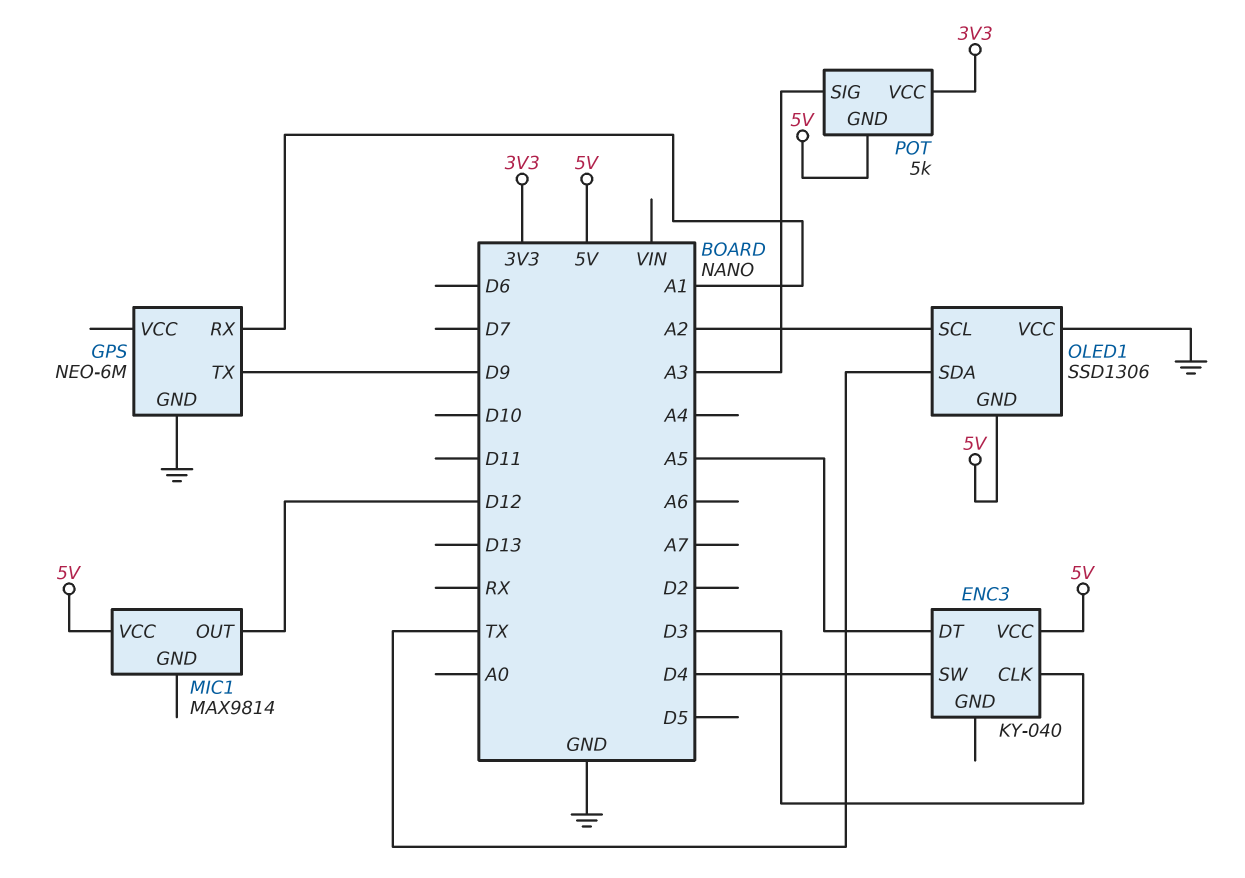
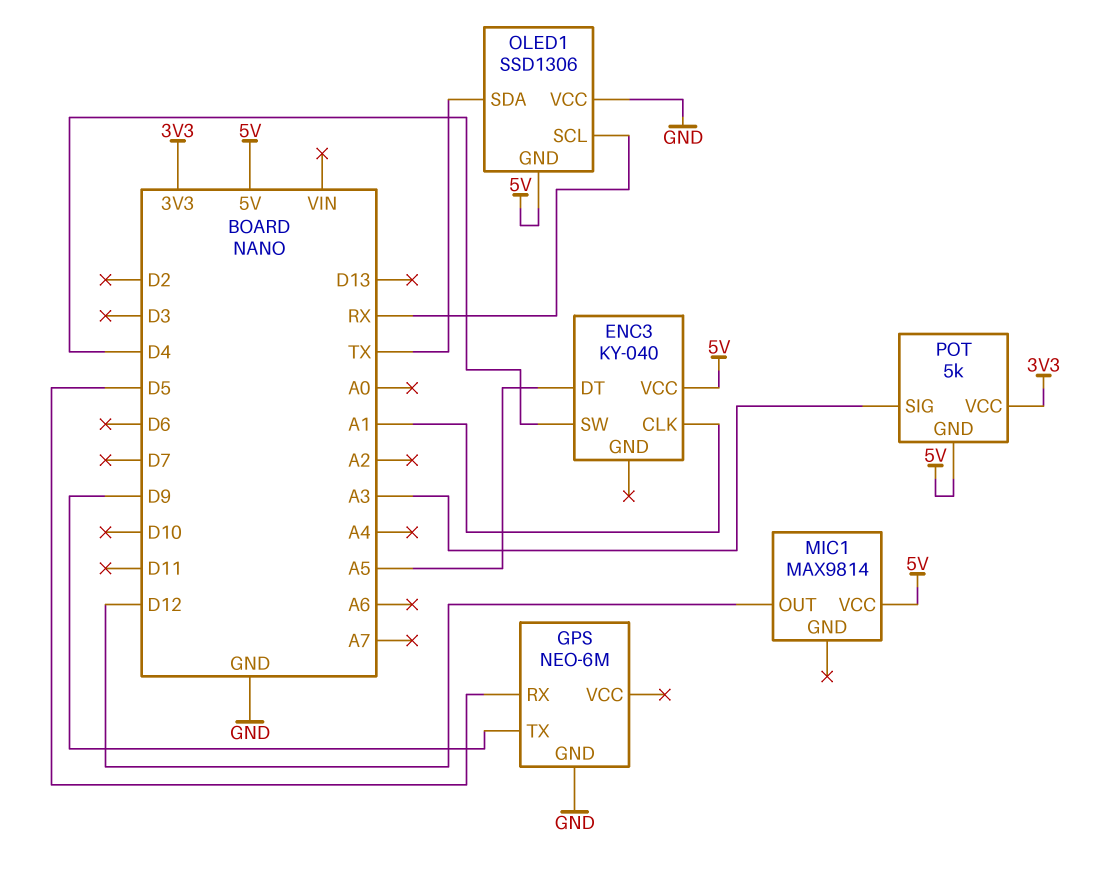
ENC3 pin CLK: D3 -> A1
GPS pin RX: A1 -> D5
OLED1 pin SCL: A2 -> RX

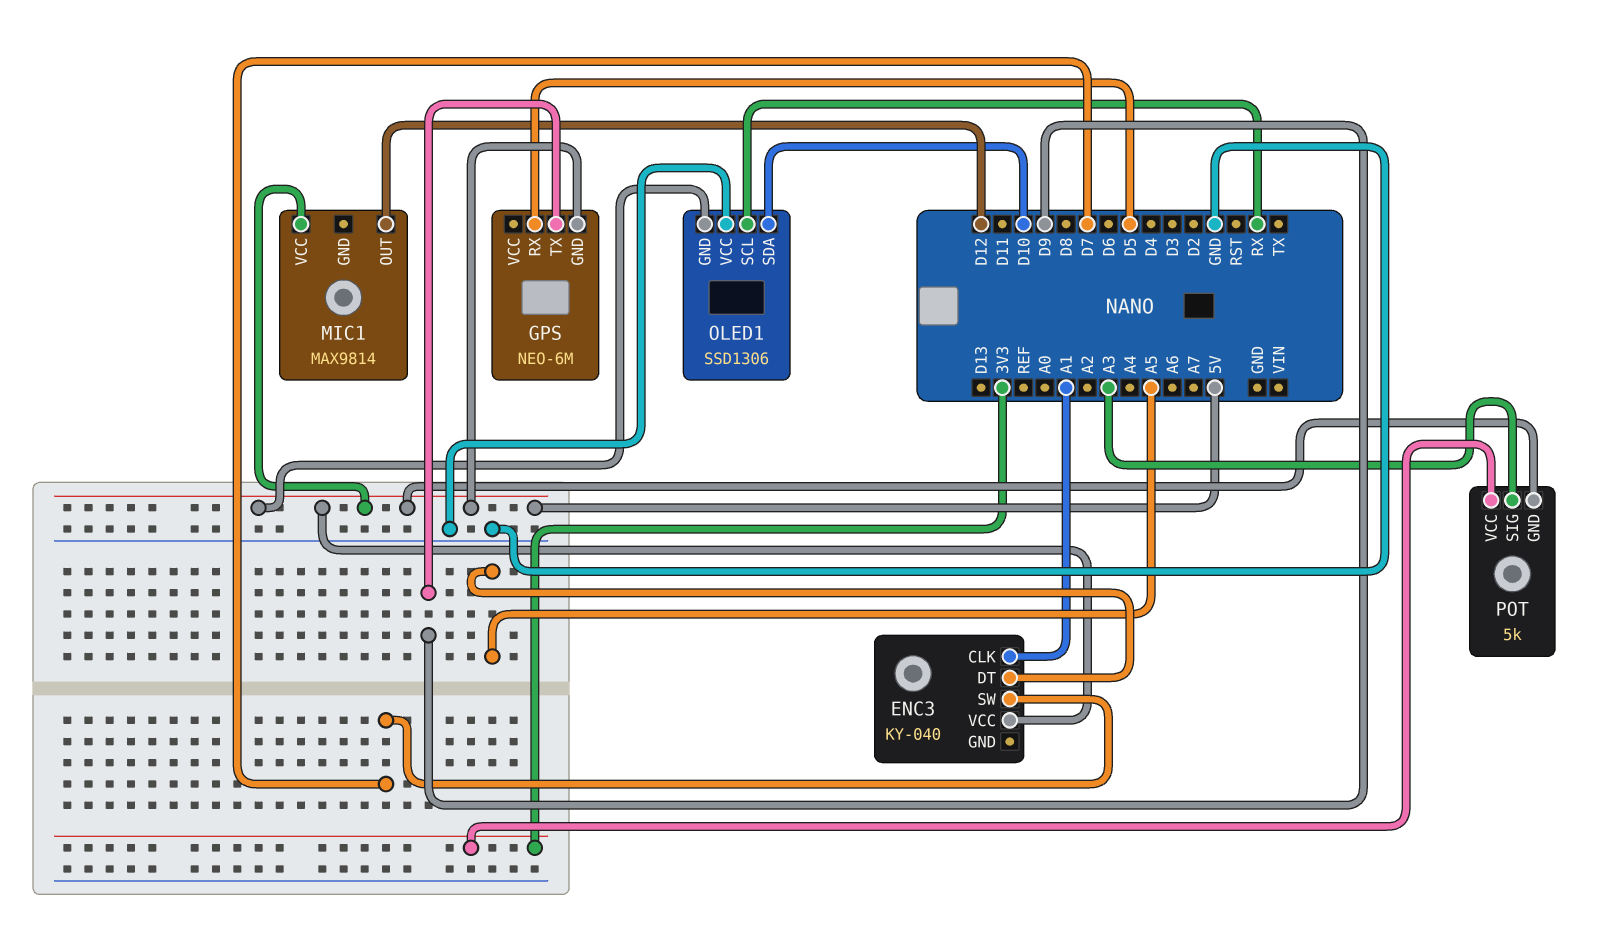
ENC3 pin SW: D4 -> D7
GPS pin GND: GND -> 5V
OLED1 pin SDA: TX -> D10

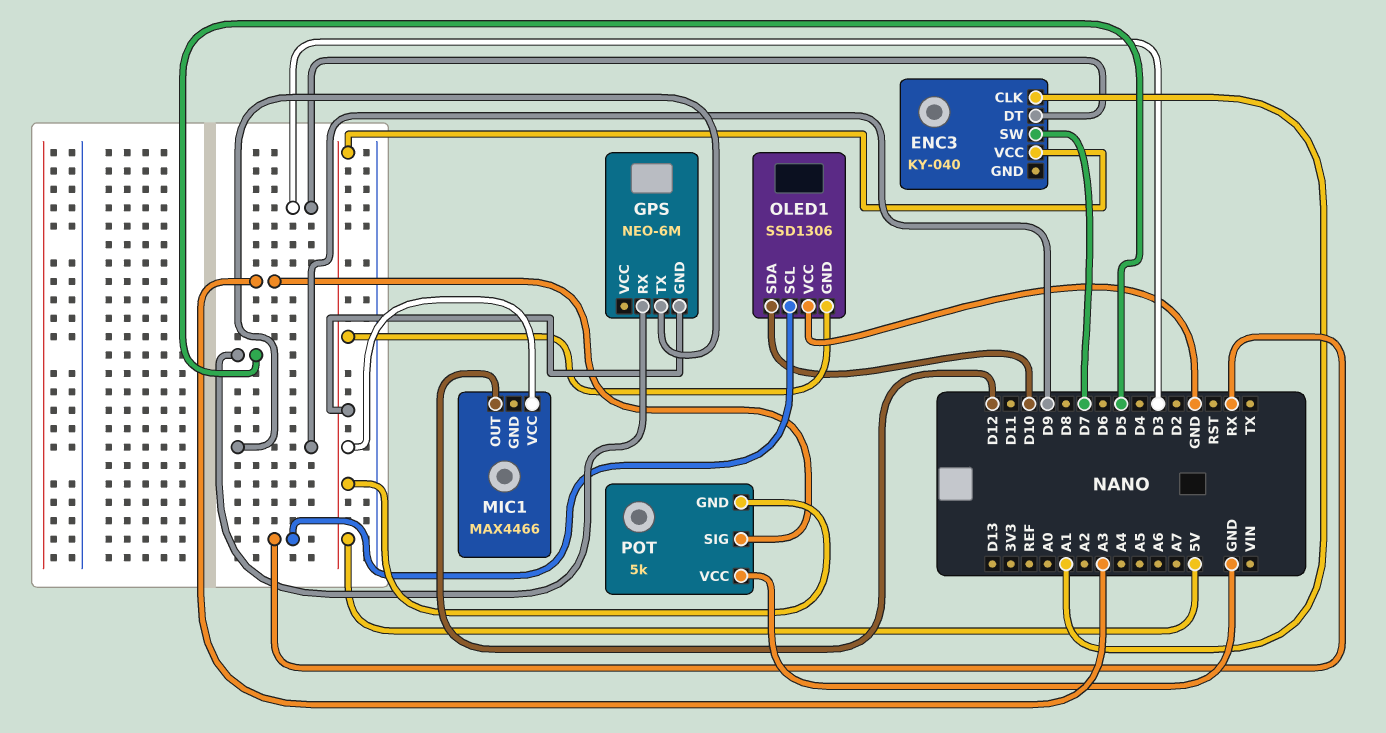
ENC3 pin DT: A5 -> D3
MIC1: MAX9814 -> MAX4466
POT pin VCC: 3V3 -> GND

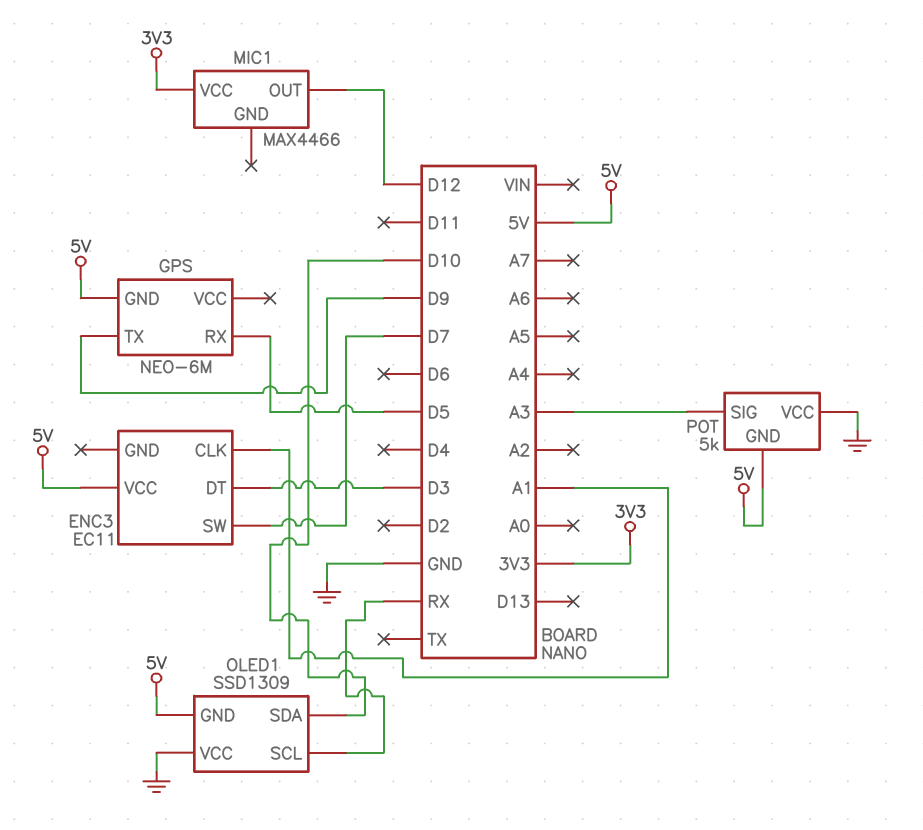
ENC3: KY-040 -> EC11
MIC1 pin VCC: 5V -> 3V3
OLED1: SSD1306 -> SSD1309

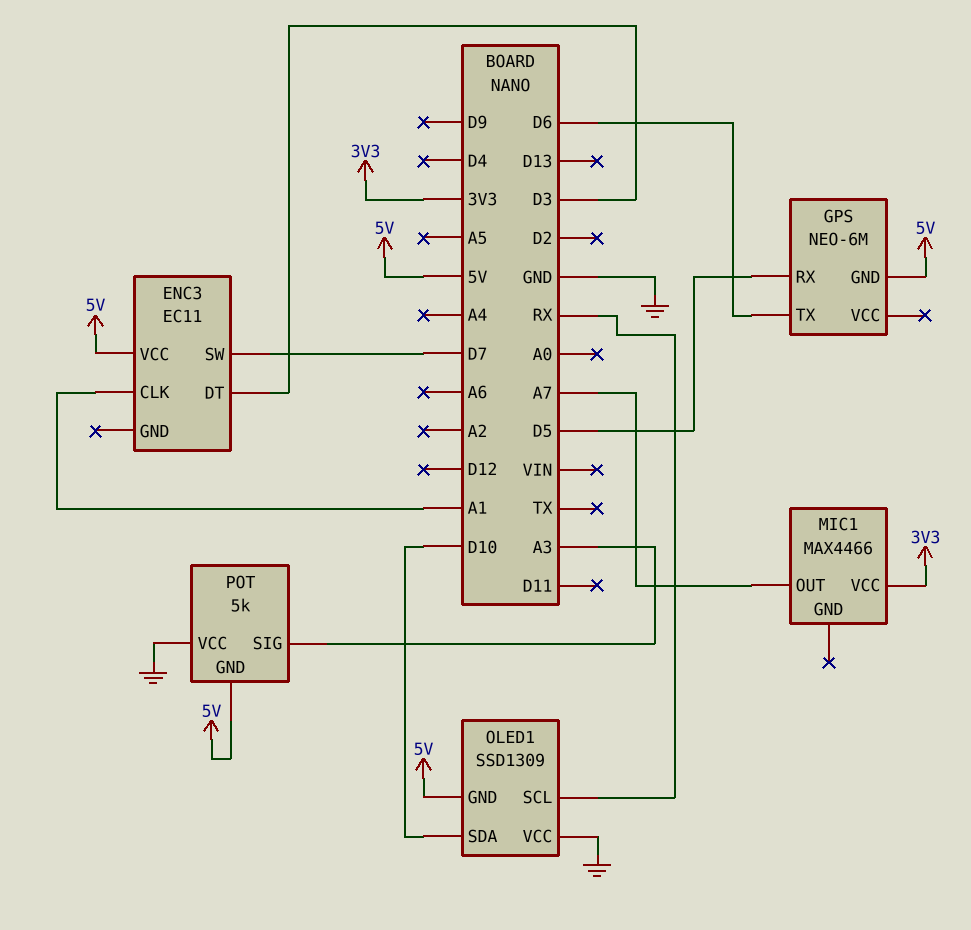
GPS pin TX: D9 -> D6
MIC1 pin OUT: D12 -> A7

